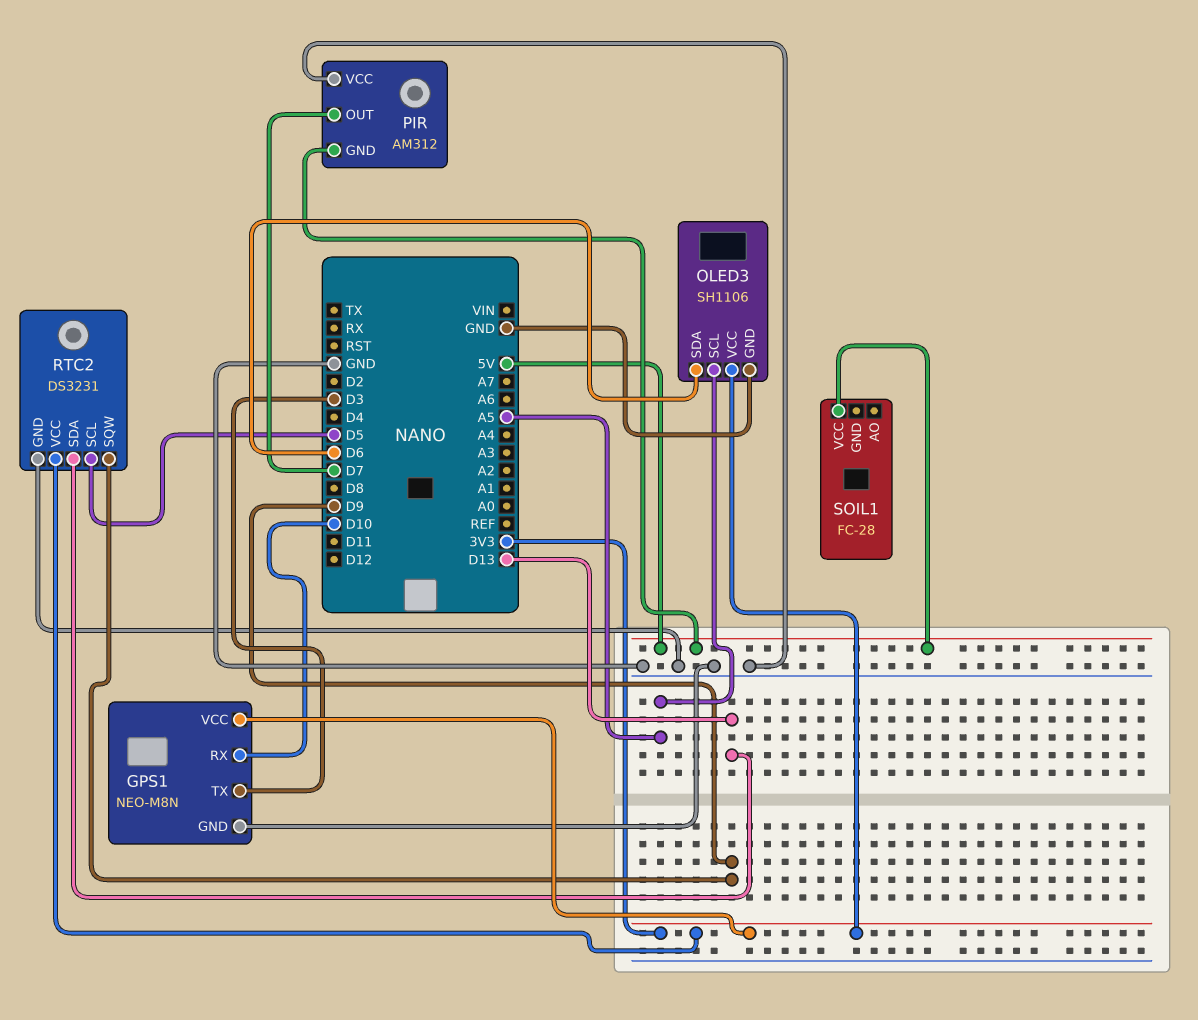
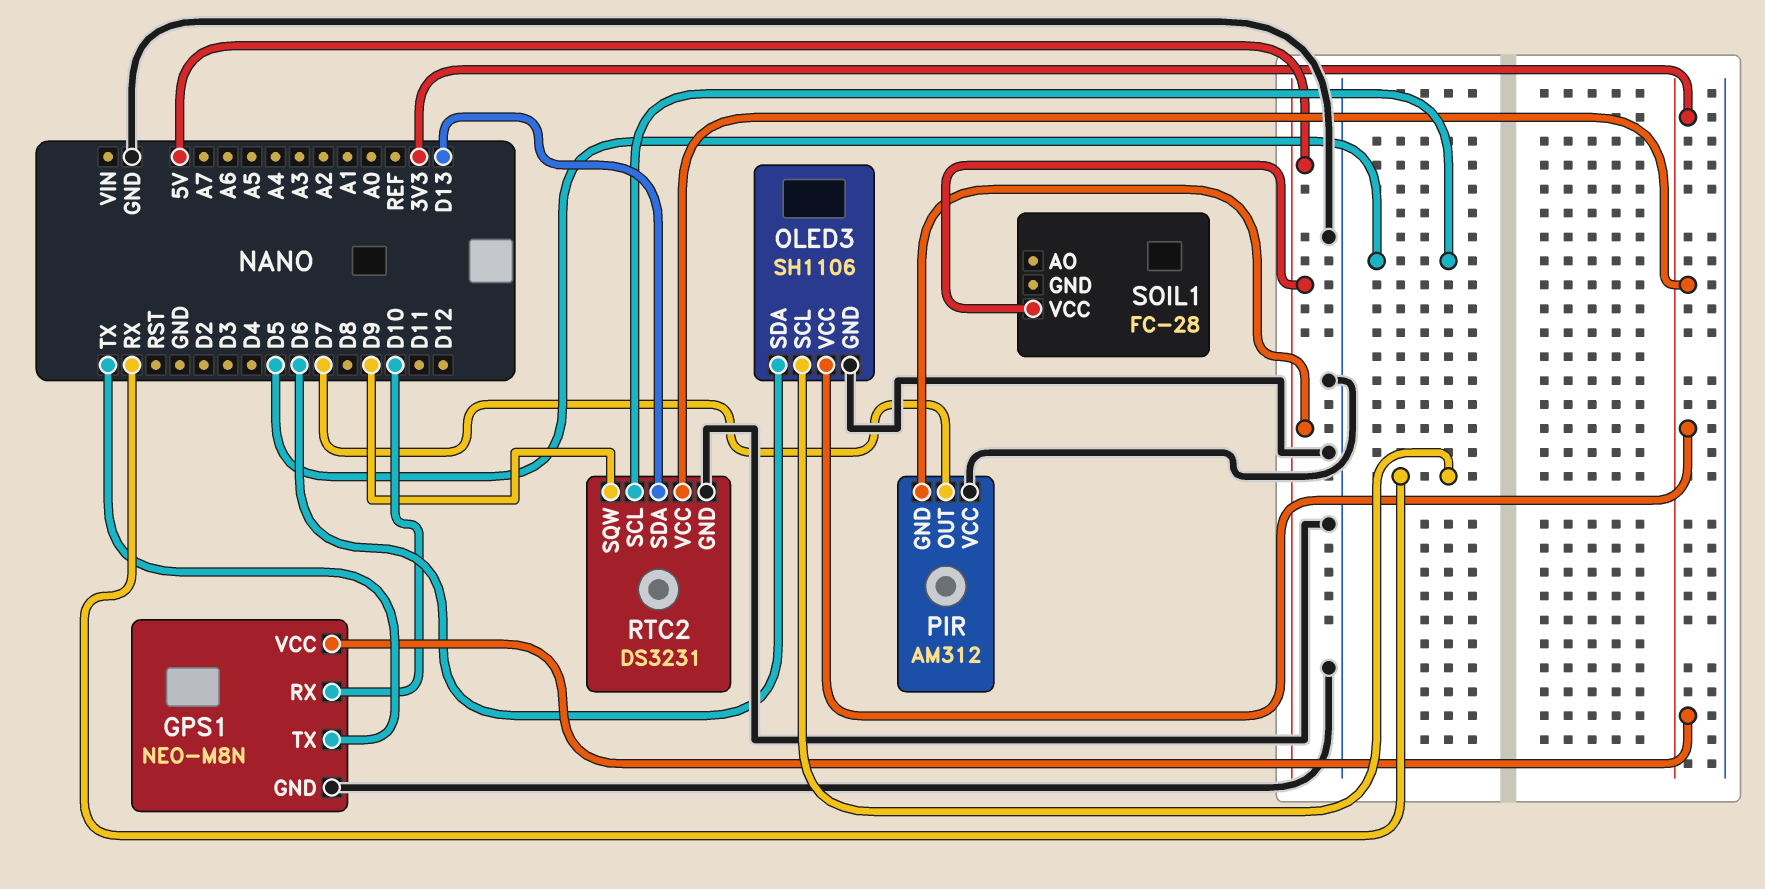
GPS1 pin TX: D3 -> TX
OLED3 pin SCL: A5 -> RX

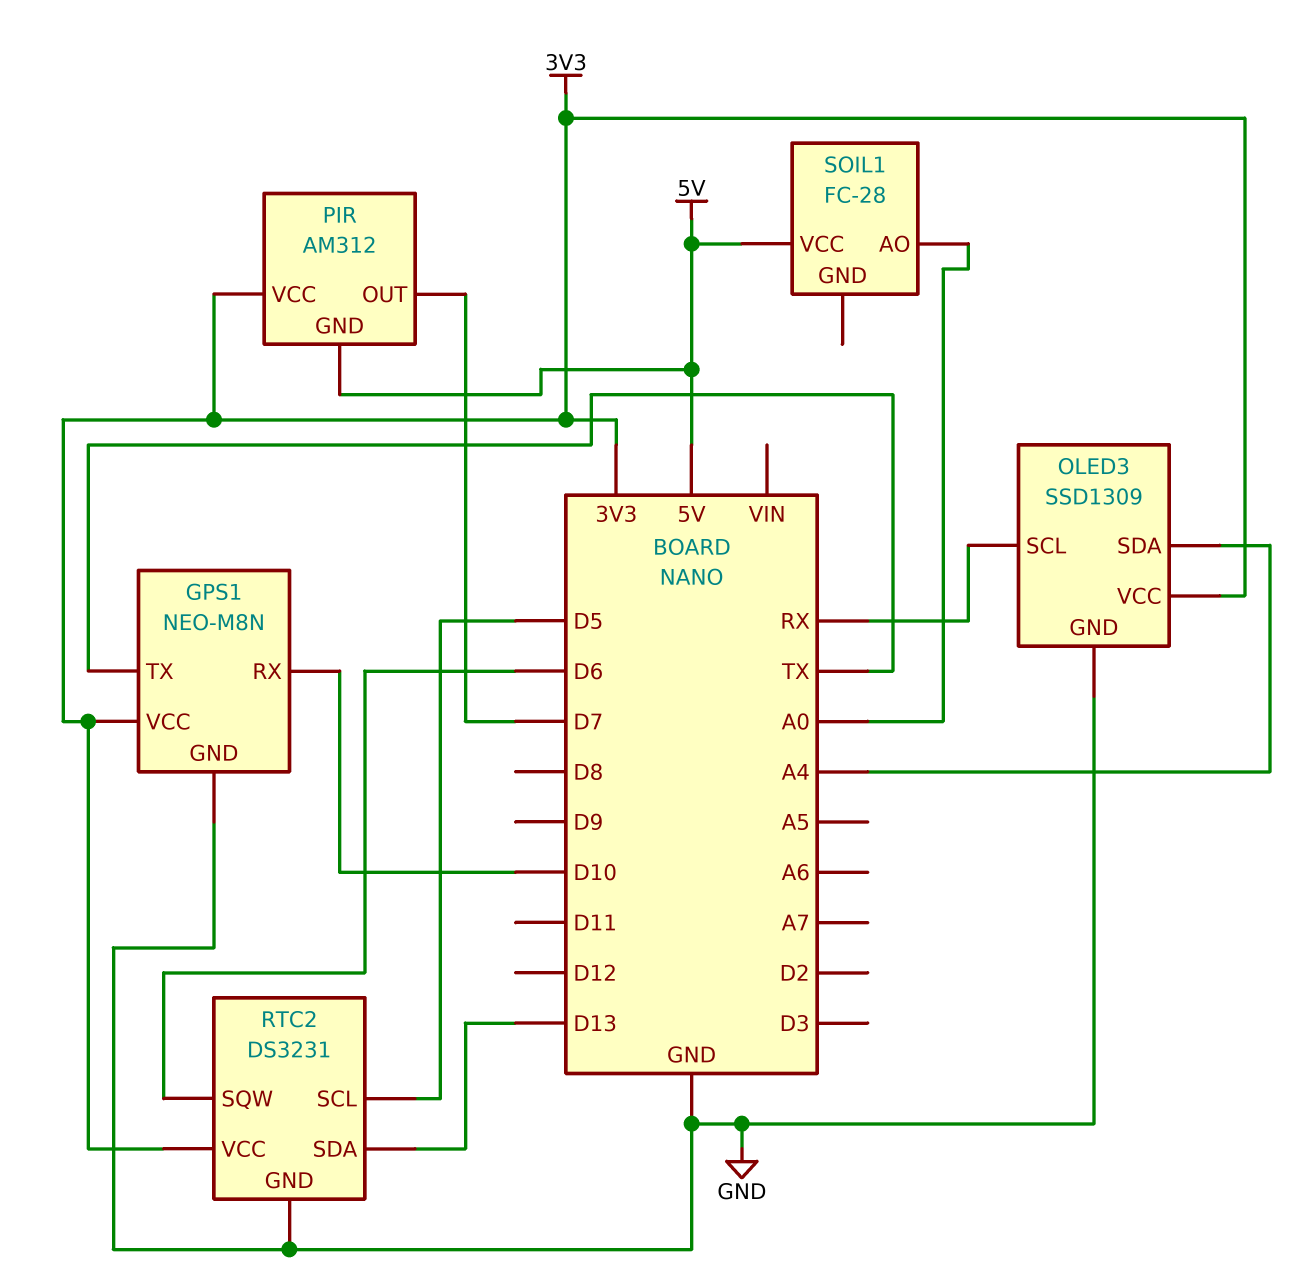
OLED3: SH1106 -> SSD1309
OLED3 pin SDA: D6 -> A4
PIR pin VCC: GND -> 3V3
RTC2 pin SQW: D9 -> D6
SOIL1 pin AO: none -> A0

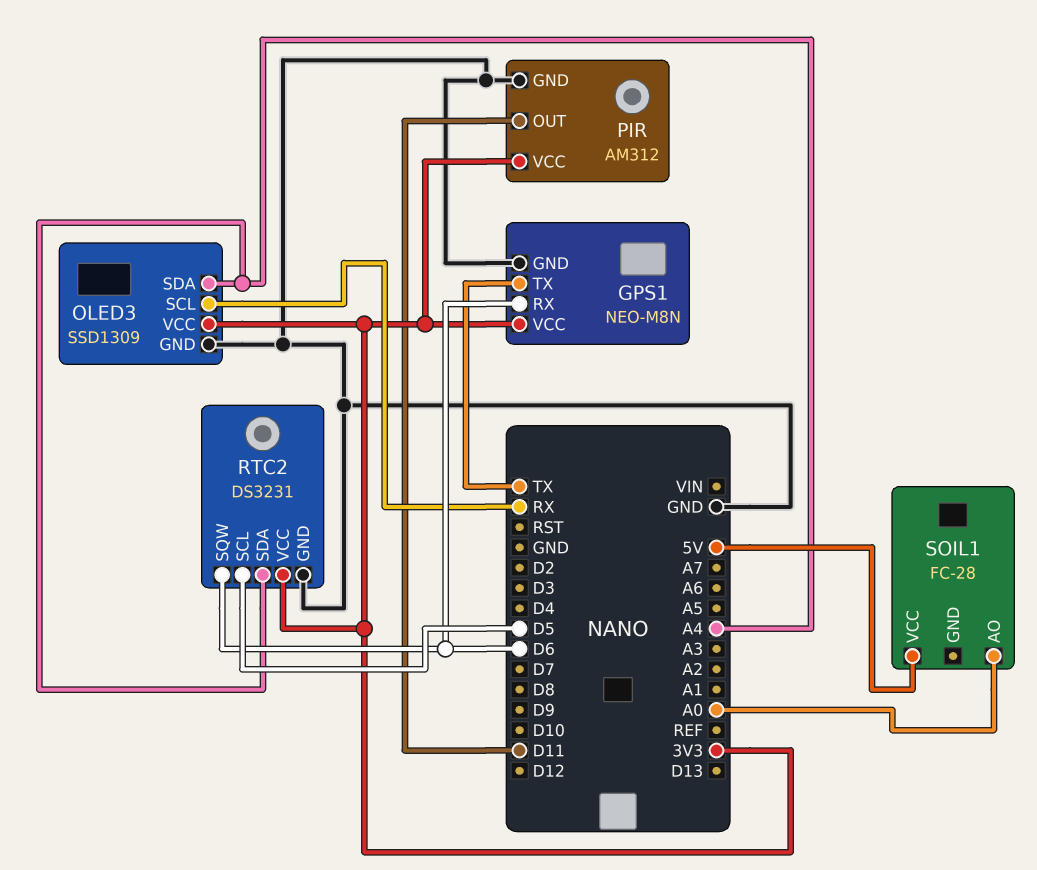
GPS1 pin RX: D10 -> D6
PIR pin GND: 5V -> GND
PIR pin OUT: D7 -> D11
RTC2 pin SDA: D13 -> A4

